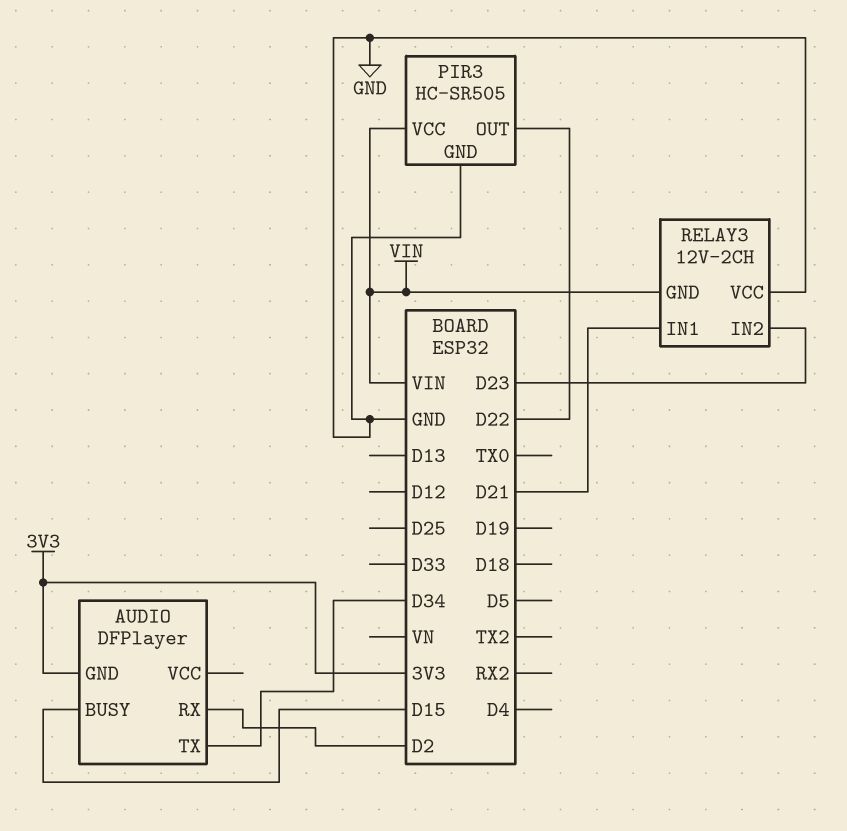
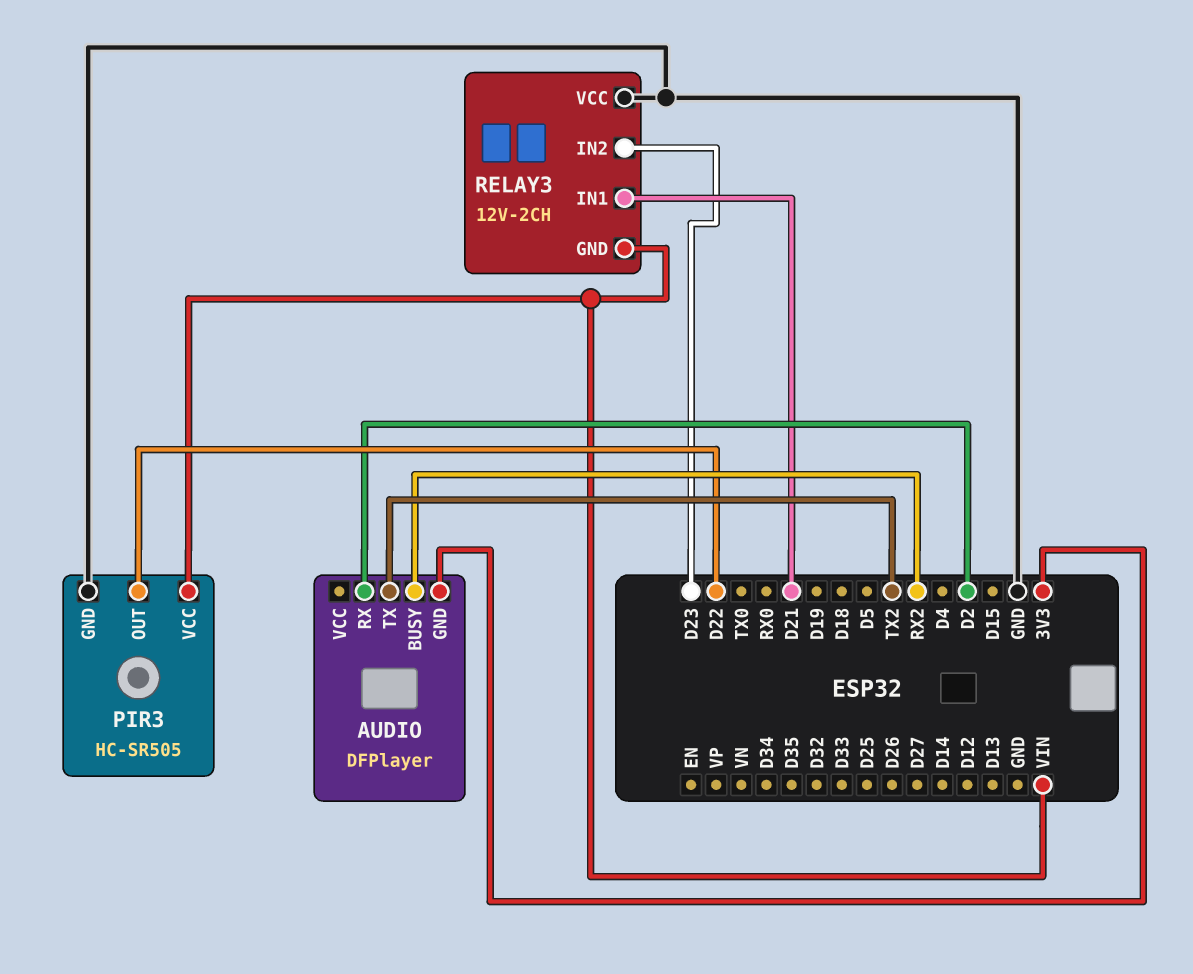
AUDIO pin BUSY: D15 -> RX2
AUDIO pin TX: D34 -> TX2

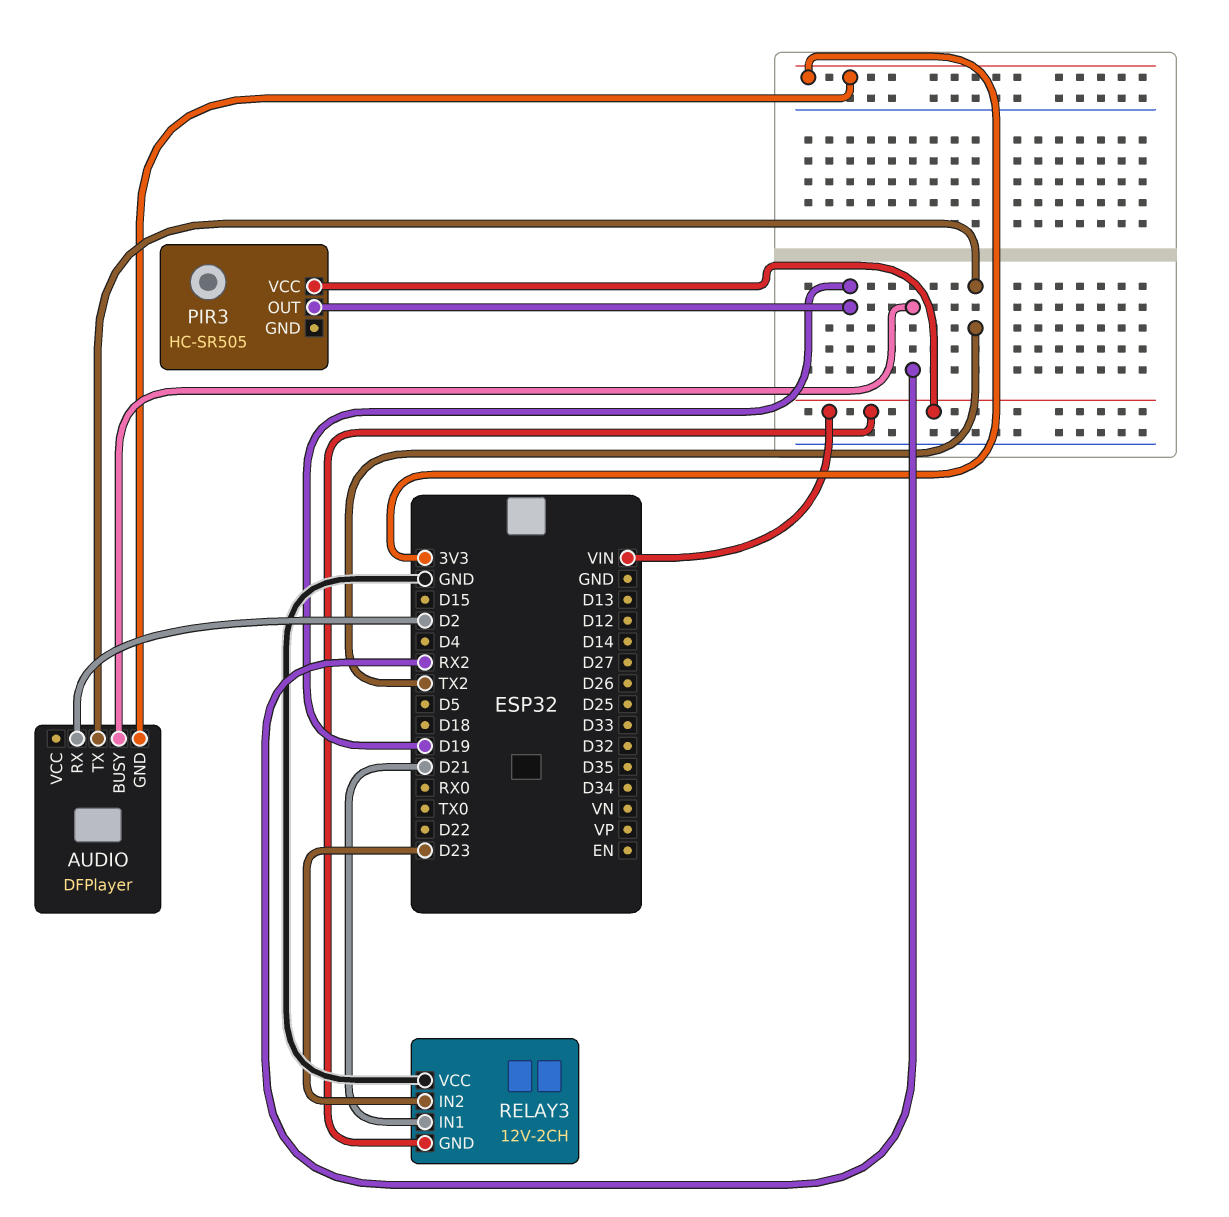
PIR3 pin GND: GND -> none
PIR3 pin OUT: D22 -> D19

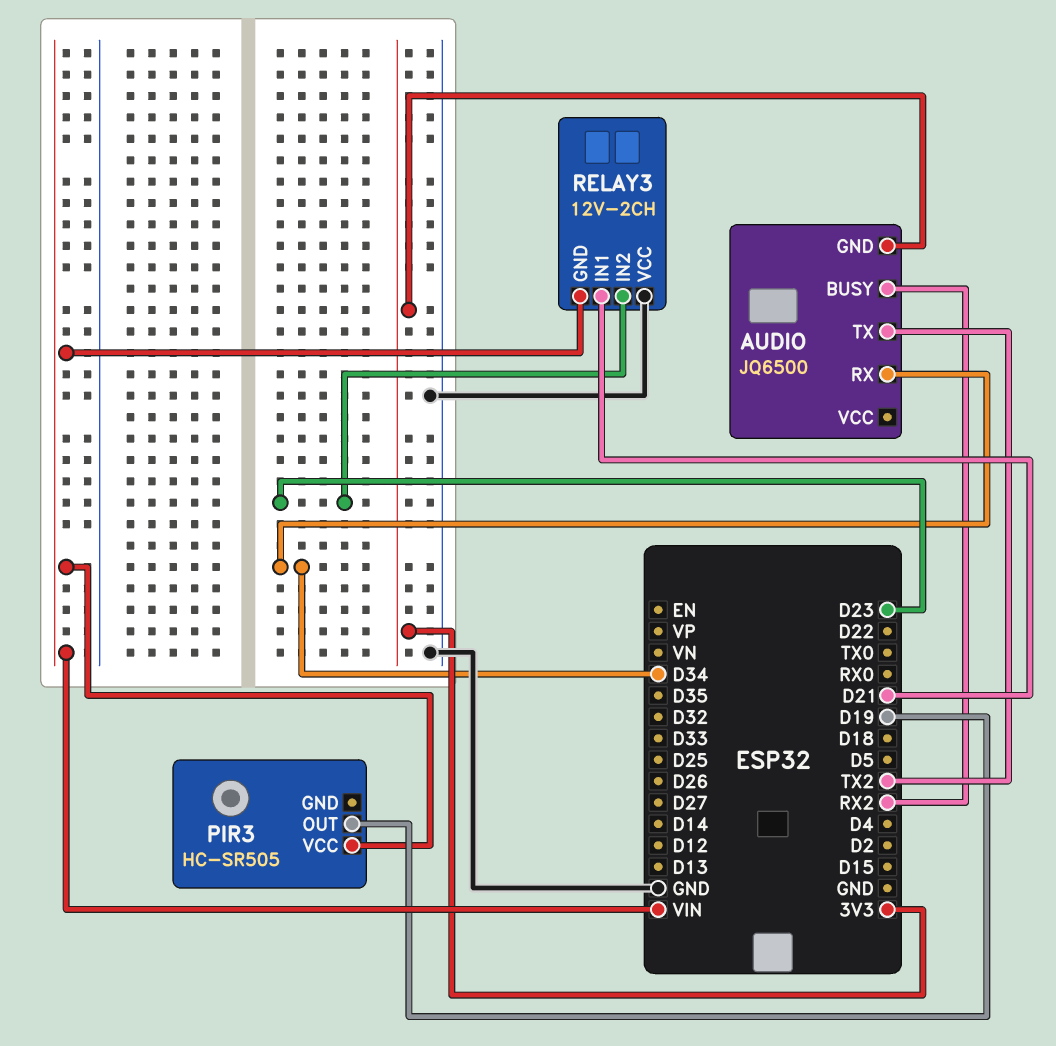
AUDIO: DFPlayer -> JQ6500
AUDIO pin RX: D2 -> D34

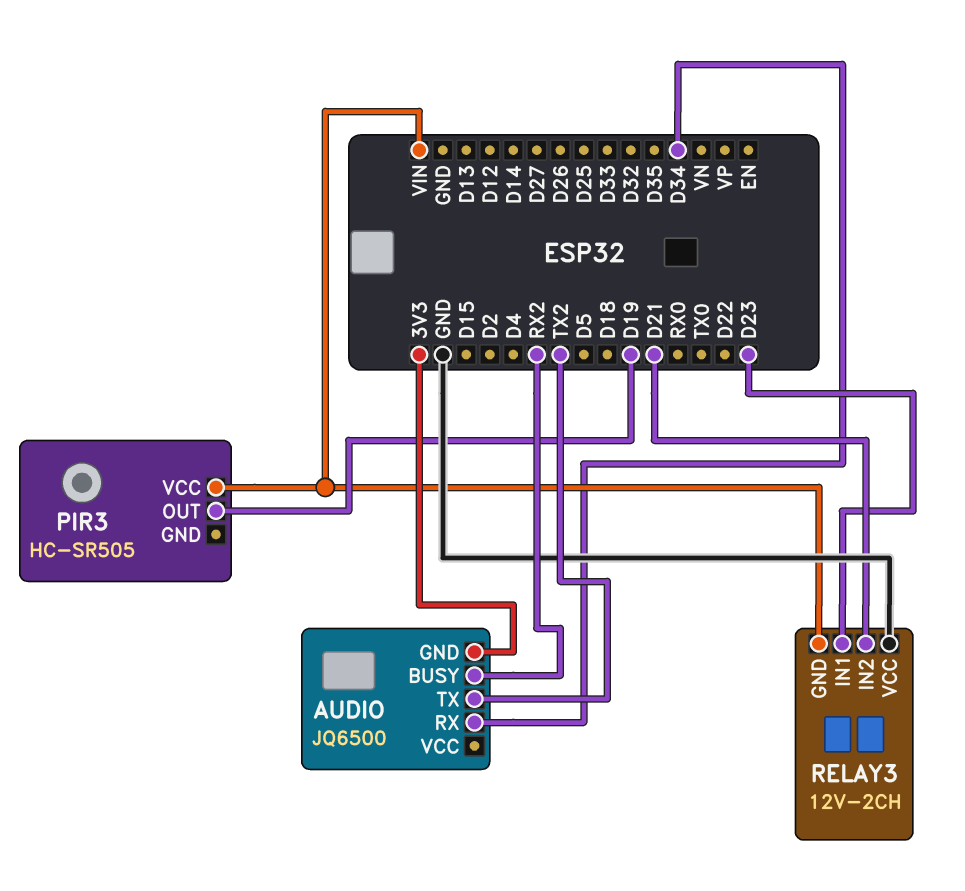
RELAY3 pin IN1: D21 -> D23
RELAY3 pin IN2: D23 -> D21

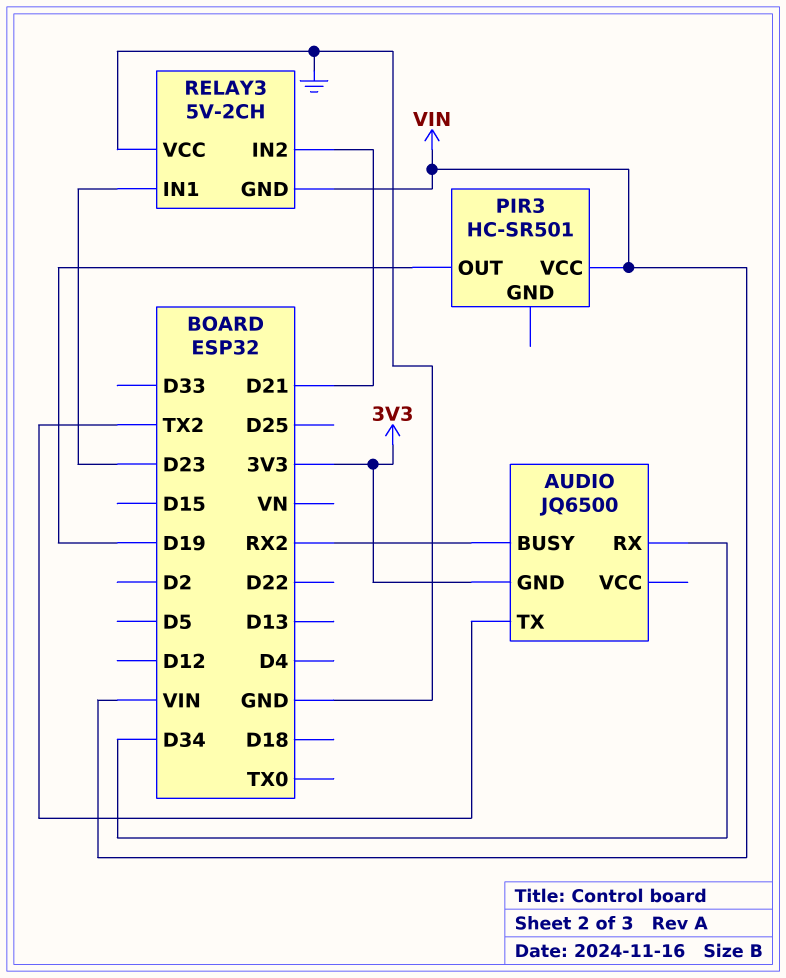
PIR3: HC-SR505 -> HC-SR501
RELAY3: 12V-2CH -> 5V-2CH

